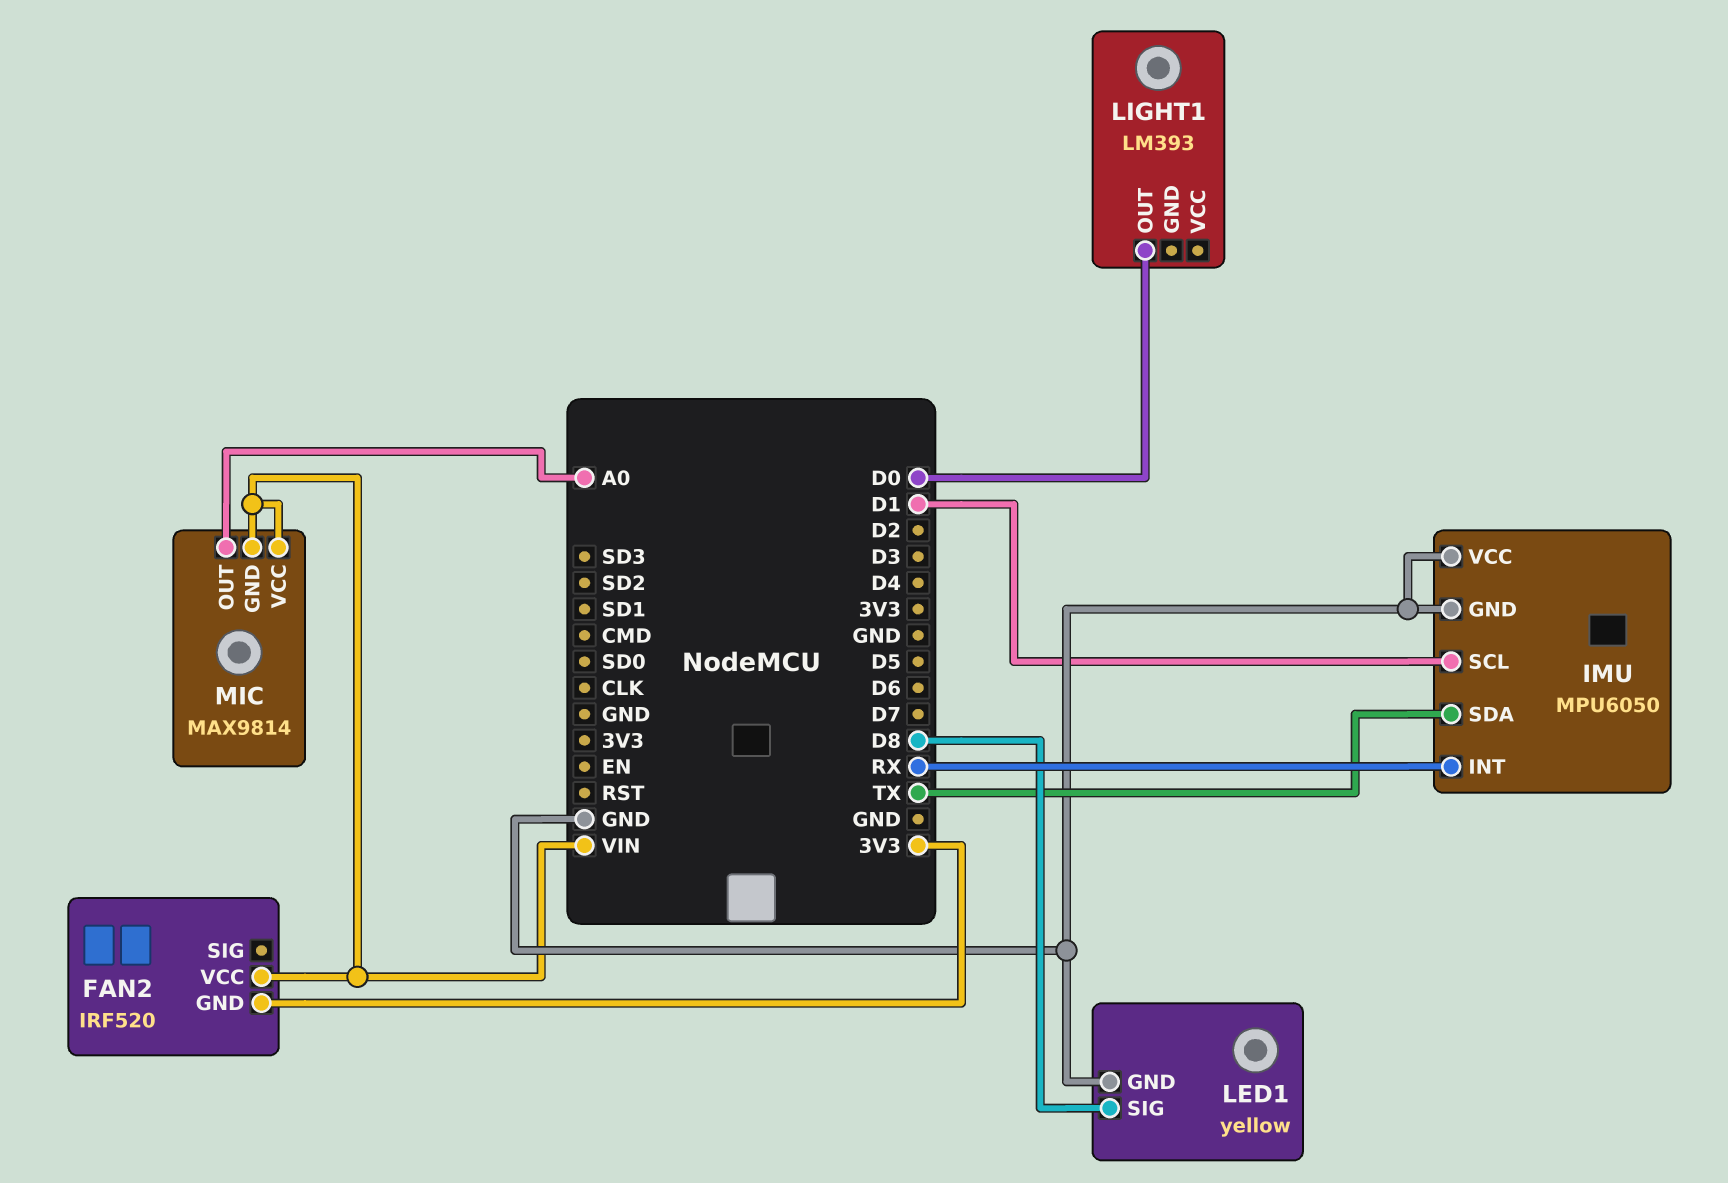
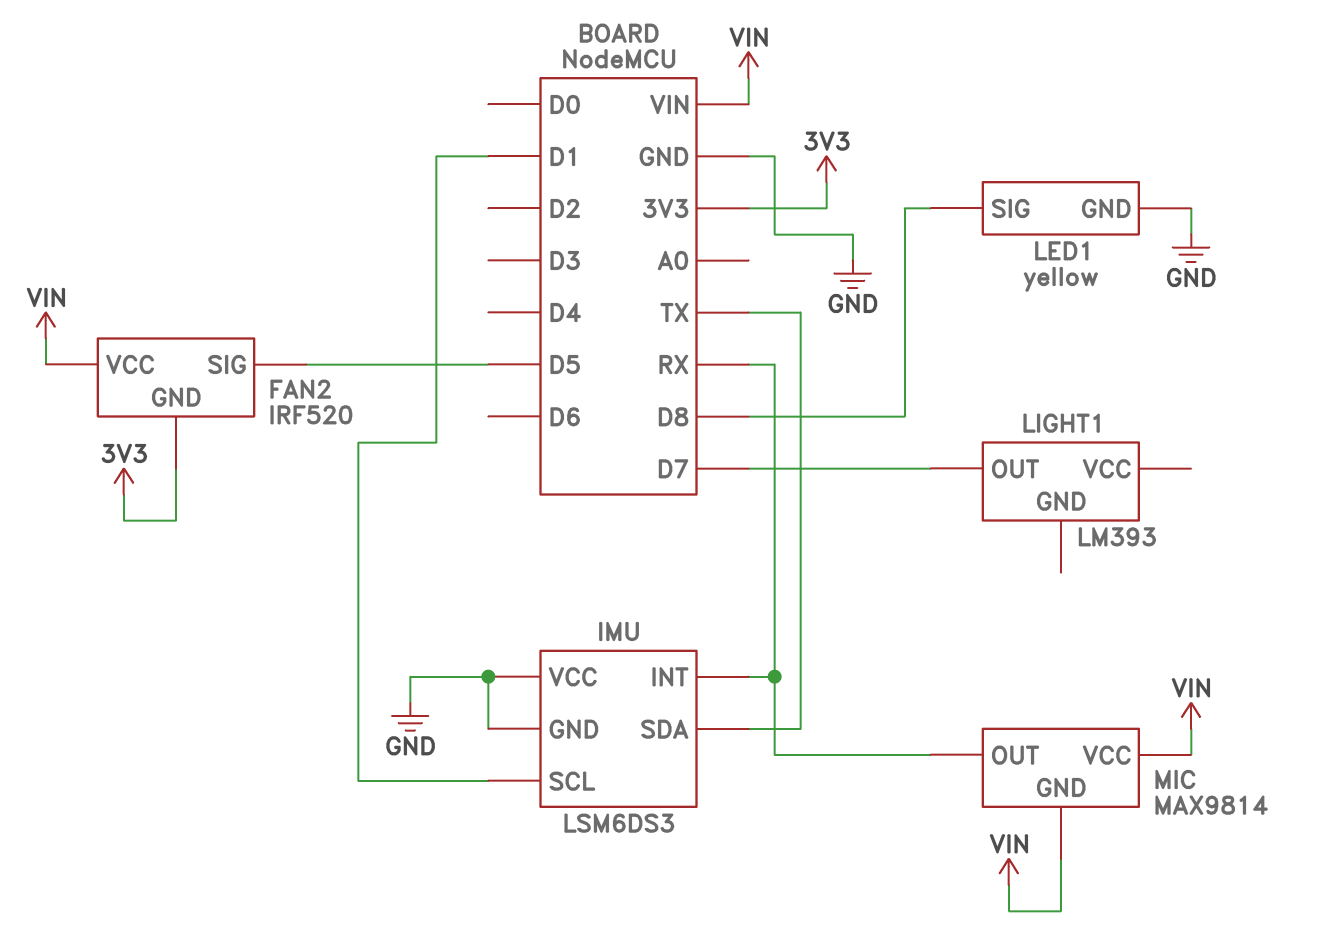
FAN2 pin SIG: none -> D5
IMU: MPU6050 -> LSM6DS3
LIGHT1 pin OUT: D0 -> D7
MIC pin OUT: A0 -> RX

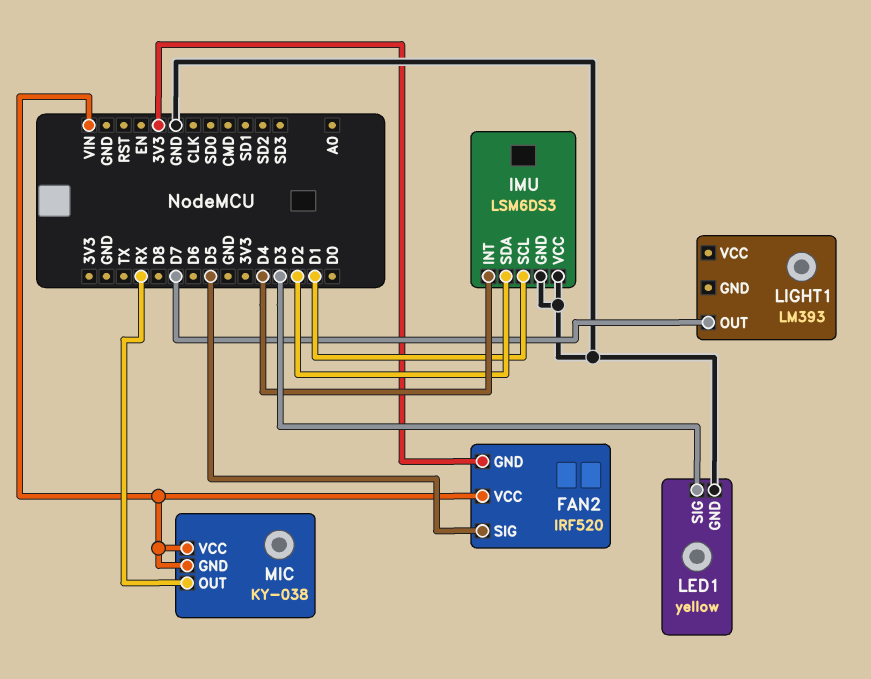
IMU pin INT: RX -> D4
IMU pin SDA: TX -> D2
LED1 pin SIG: D8 -> D3
MIC: MAX9814 -> KY-038

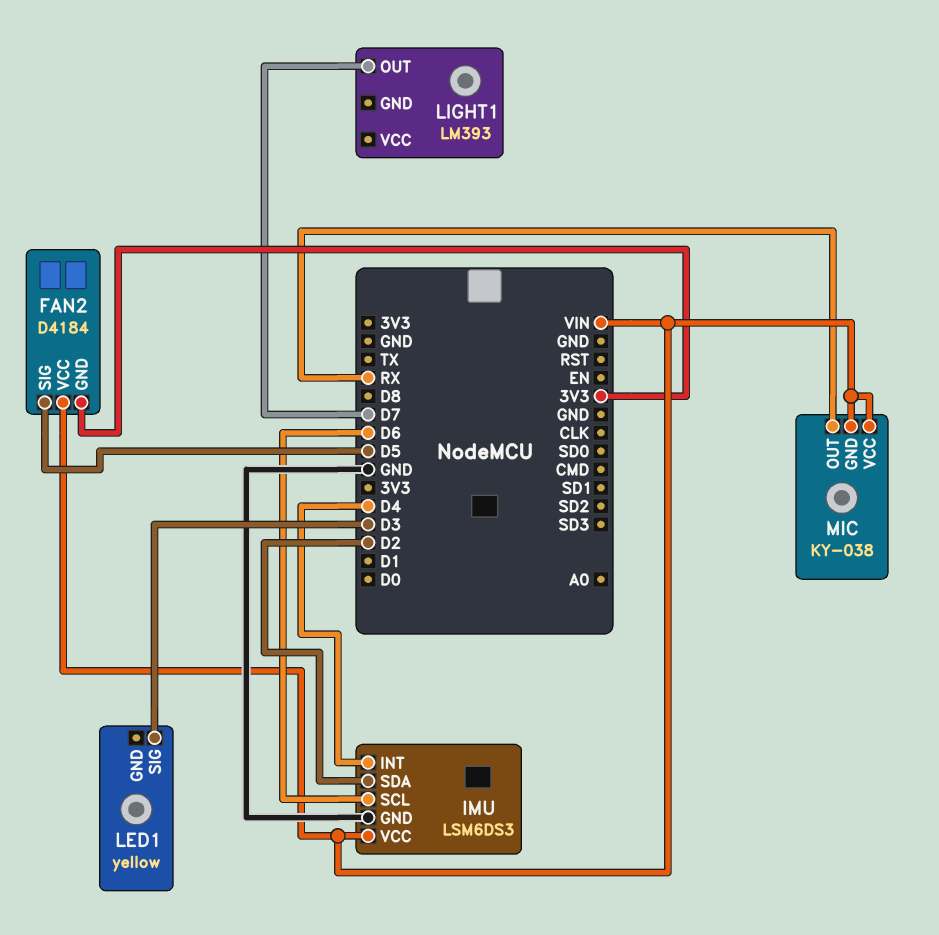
FAN2: IRF520 -> D4184
IMU pin SCL: D1 -> D6
IMU pin VCC: GND -> VIN
LED1 pin GND: GND -> none

